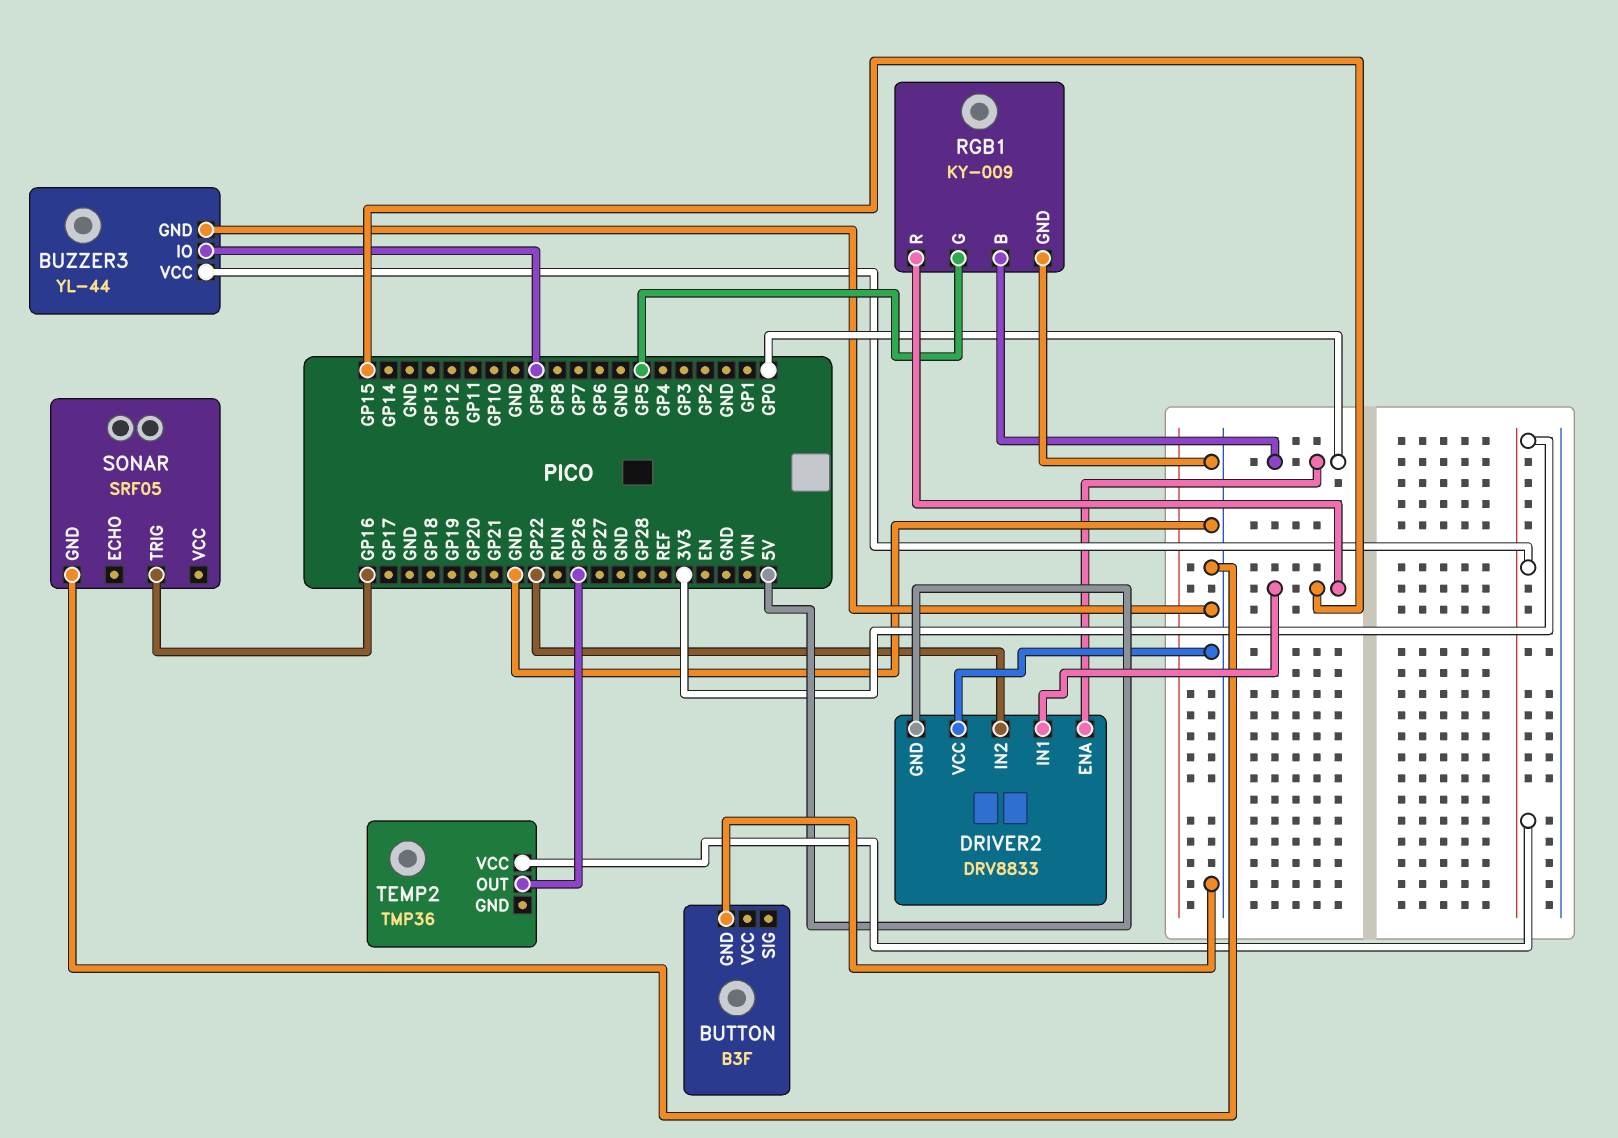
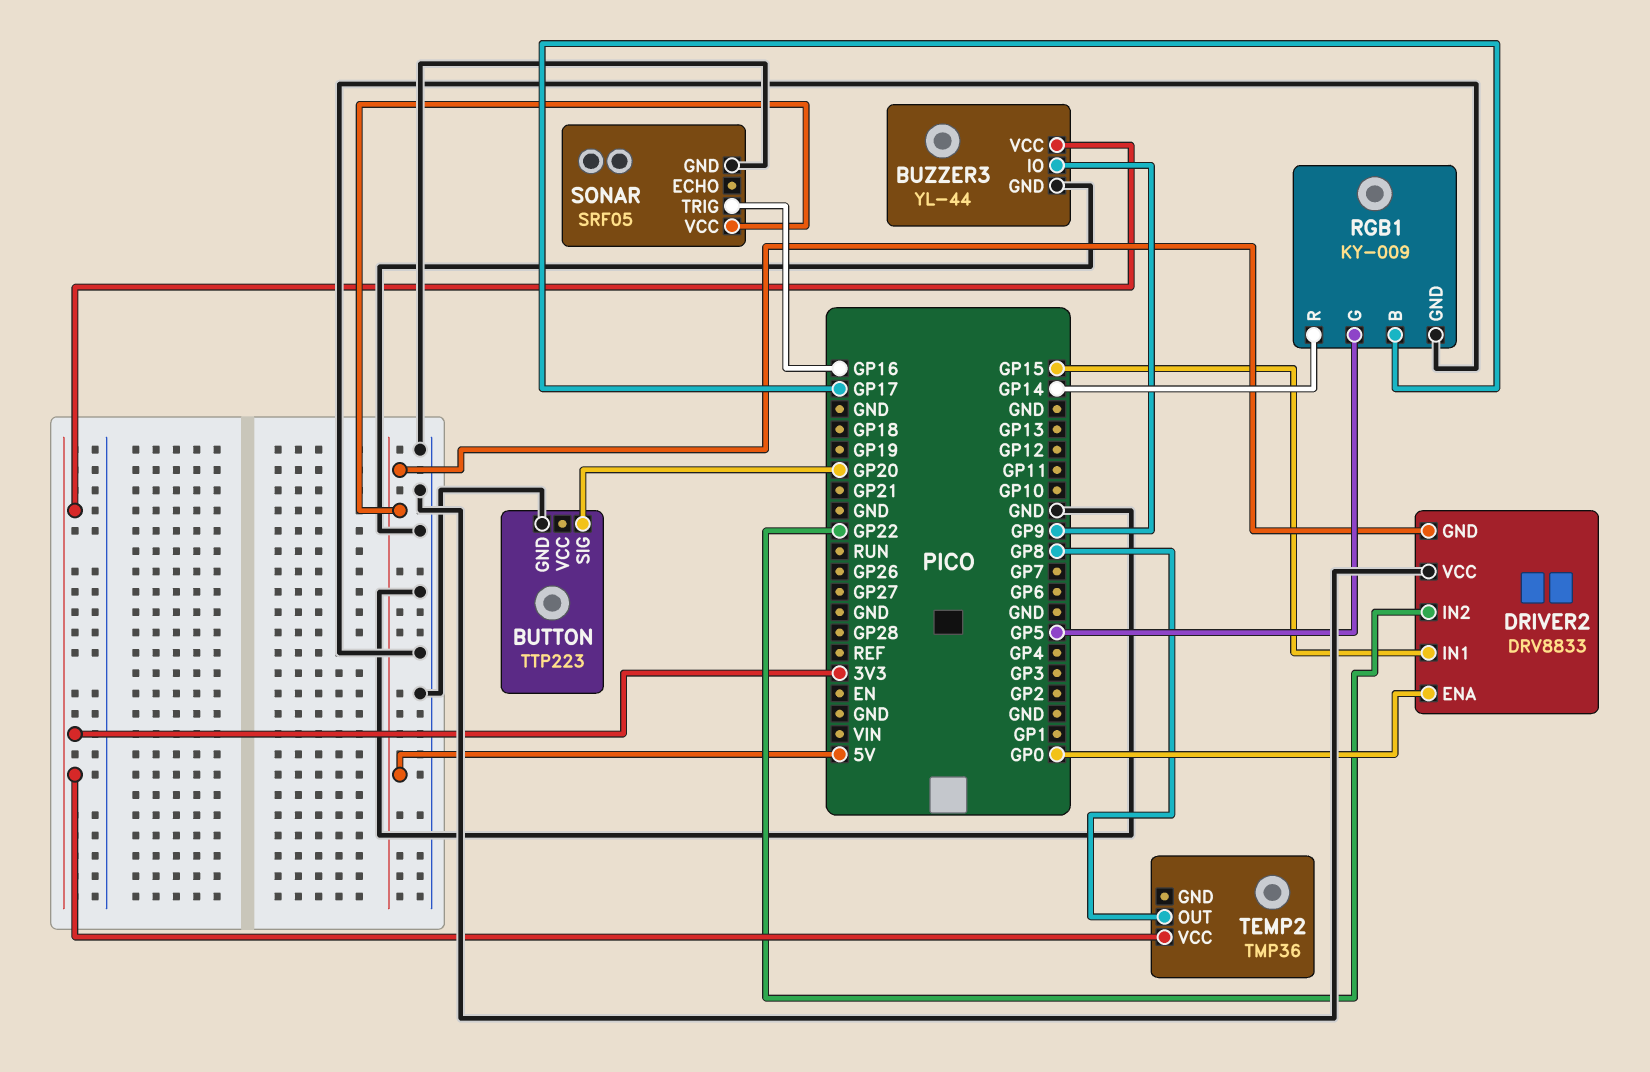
BUTTON: B3F -> TTP223
BUTTON pin SIG: none -> GP20
RGB1 pin B: GP0 -> GP17
RGB1 pin R: GP15 -> GP14
SONAR pin VCC: none -> 5V
TEMP2 pin OUT: GP26 -> GP8

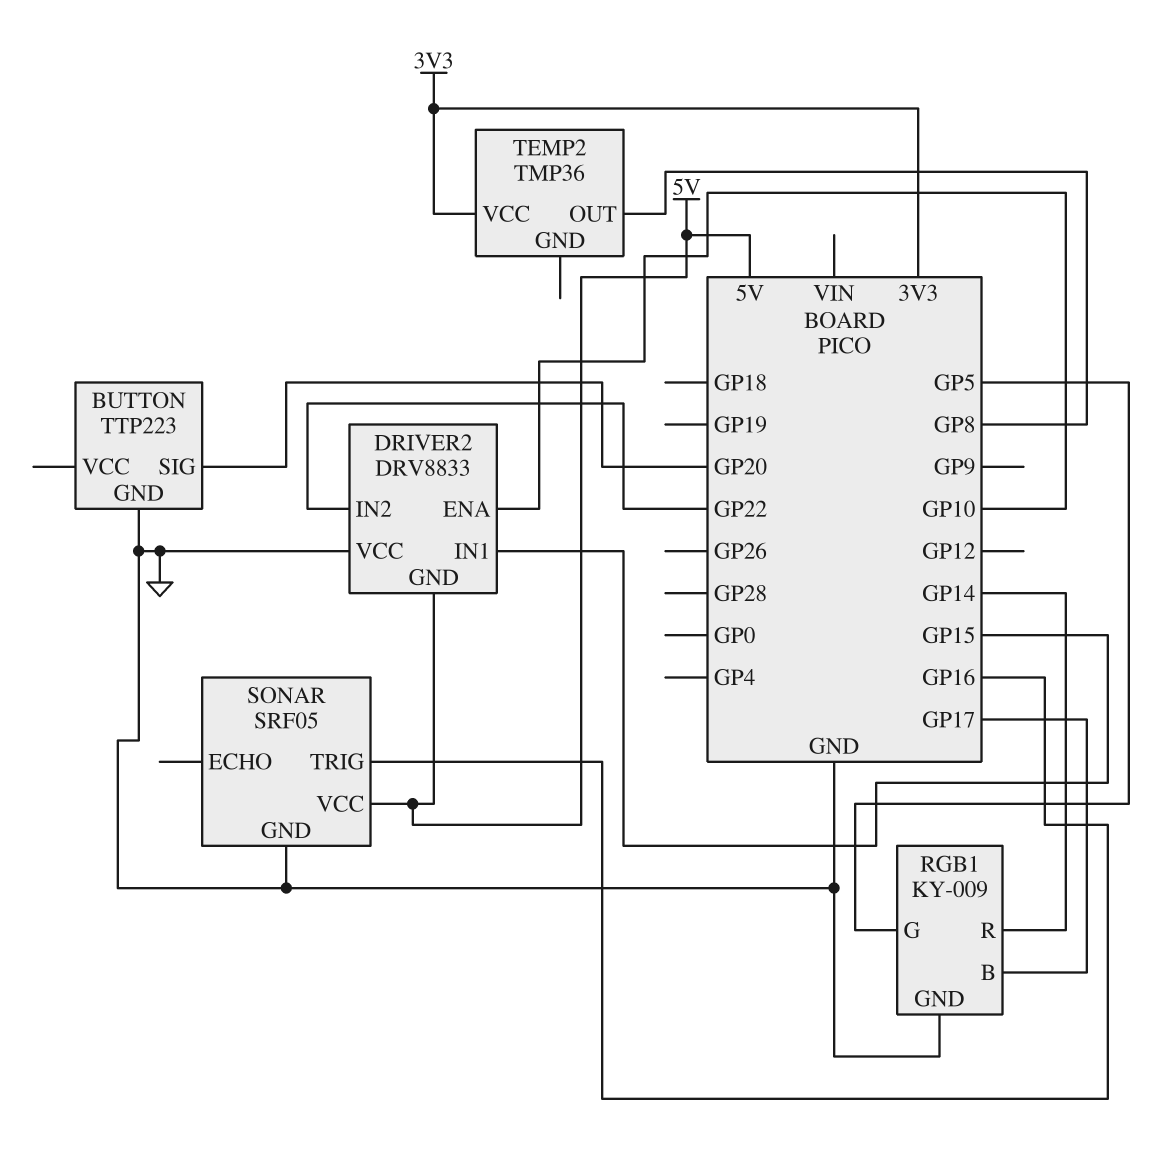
BUZZER3: YL-44 -> none
BUZZER3 pin GND: GND -> none
BUZZER3 pin IO: GP9 -> none
BUZZER3 pin VCC: 3V3 -> none
DRIVER2 pin ENA: GP0 -> GP10

